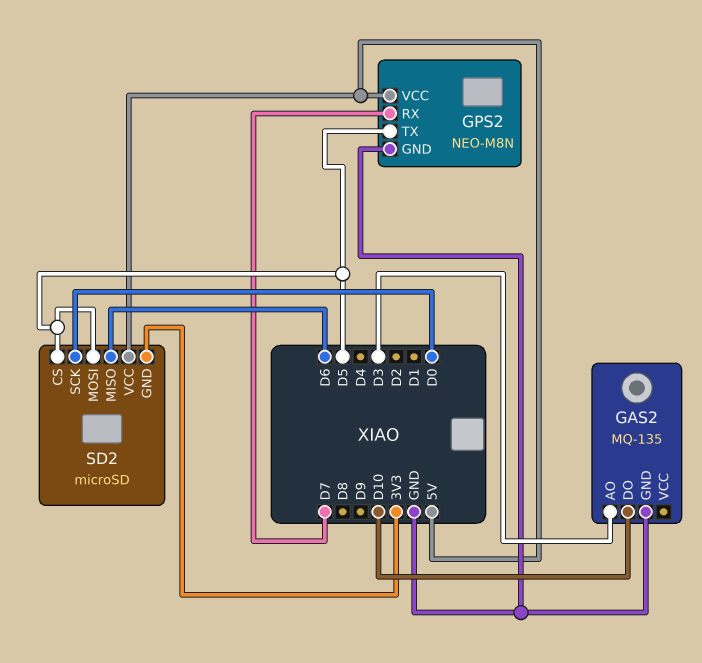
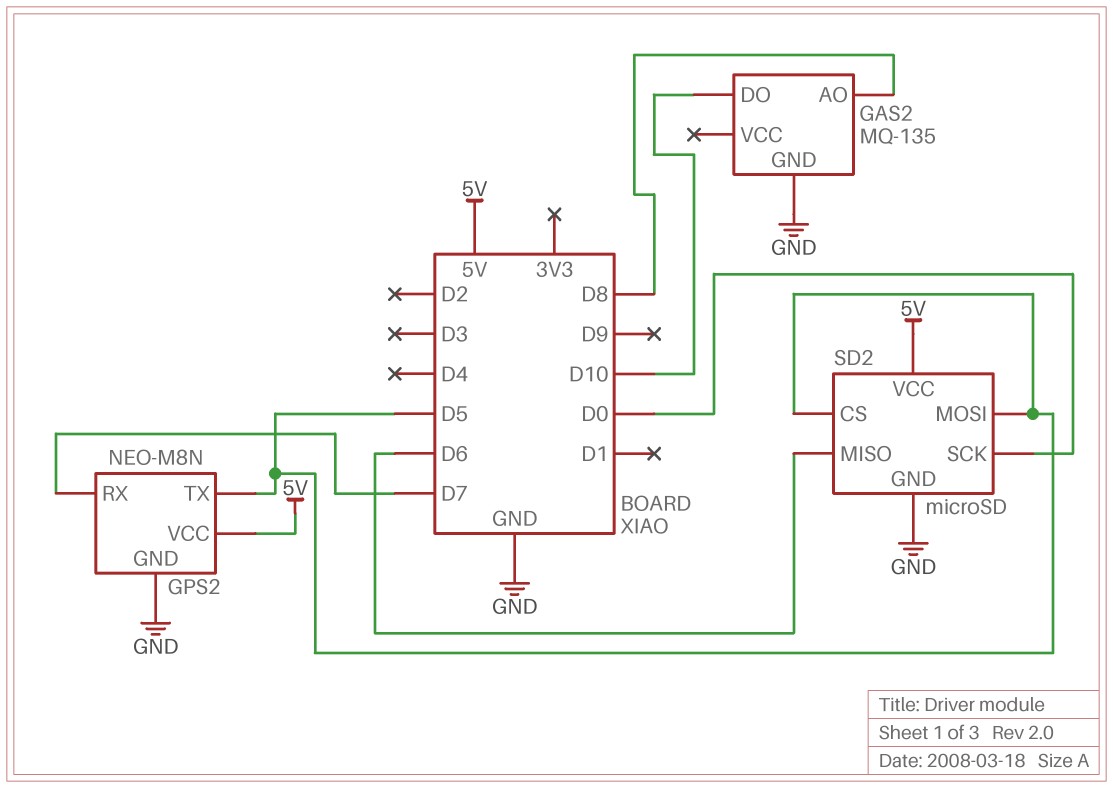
GAS2 pin AO: D3 -> D8
SD2 pin GND: 3V3 -> GND

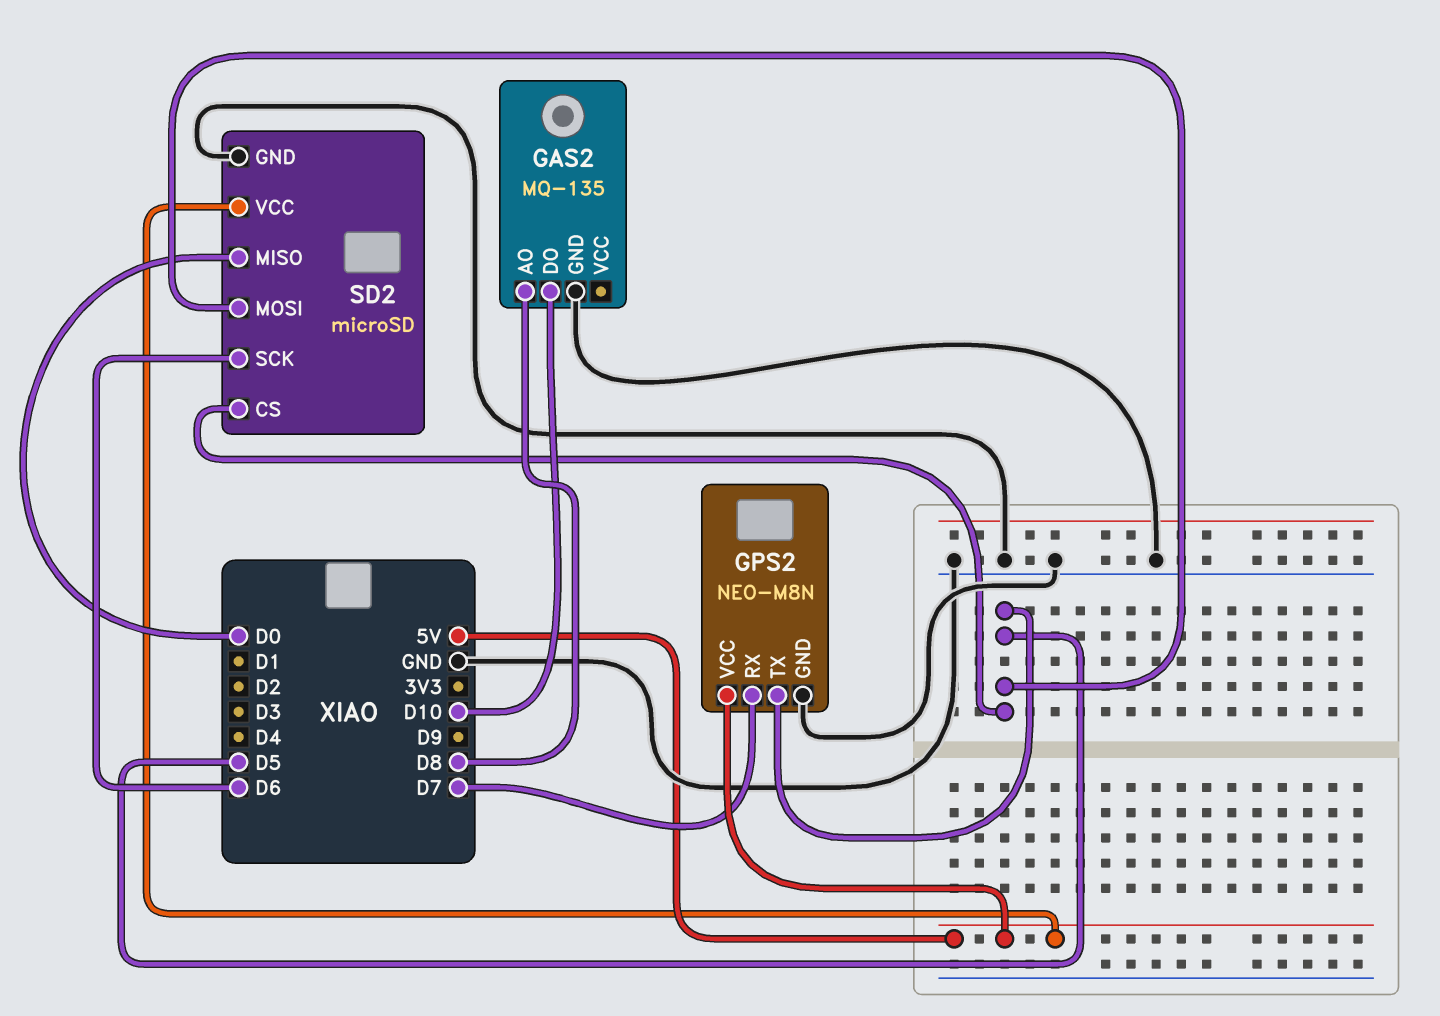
SD2 pin MISO: D6 -> D0
SD2 pin SCK: D0 -> D6

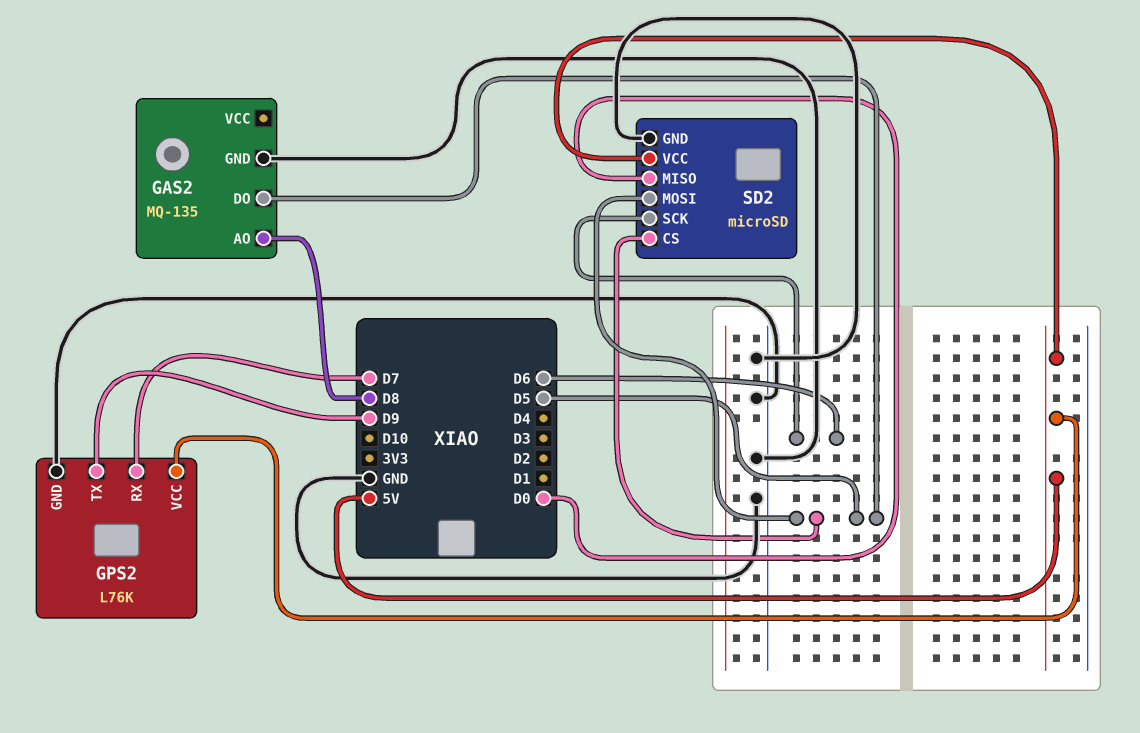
GAS2 pin DO: D10 -> D5
GPS2: NEO-M8N -> L76K
GPS2 pin TX: D5 -> D9

